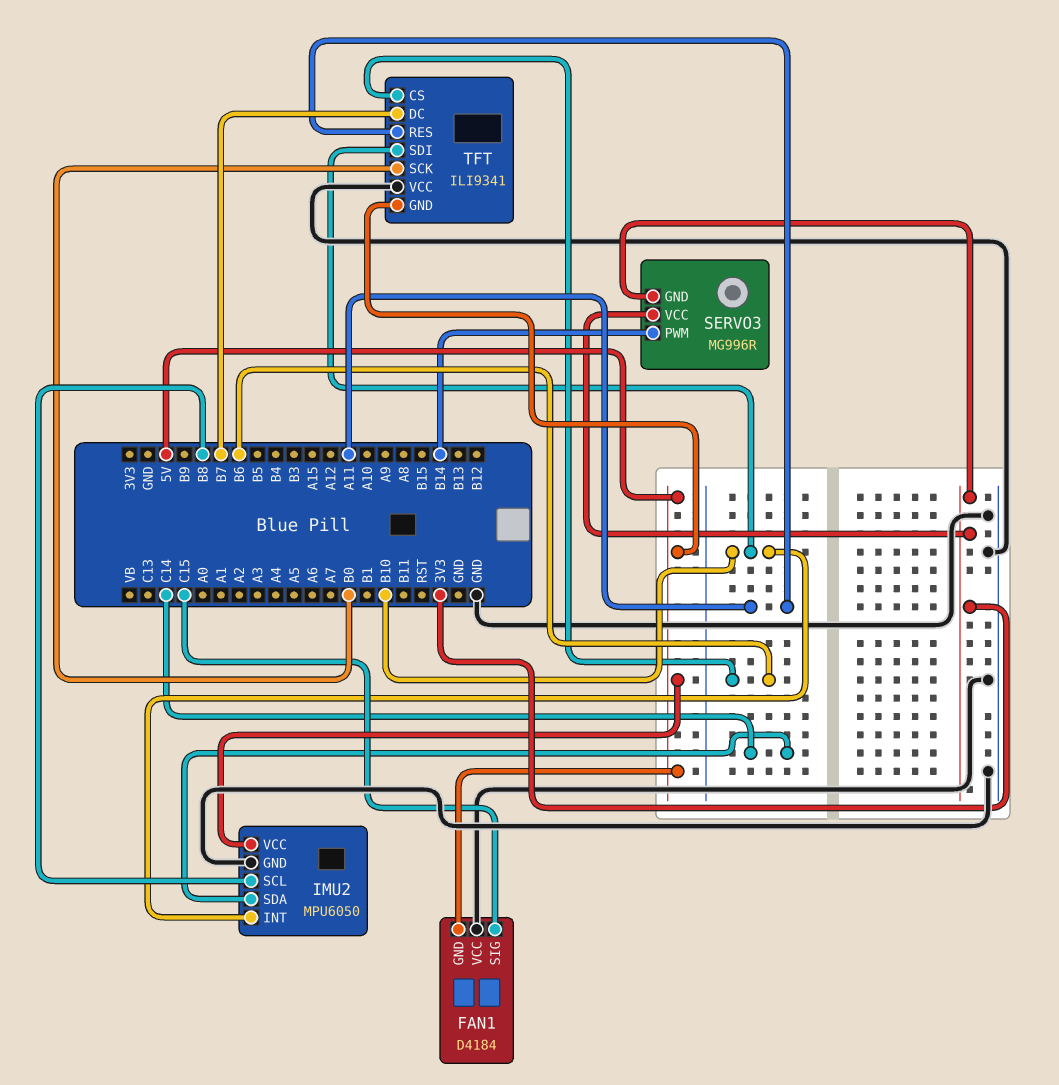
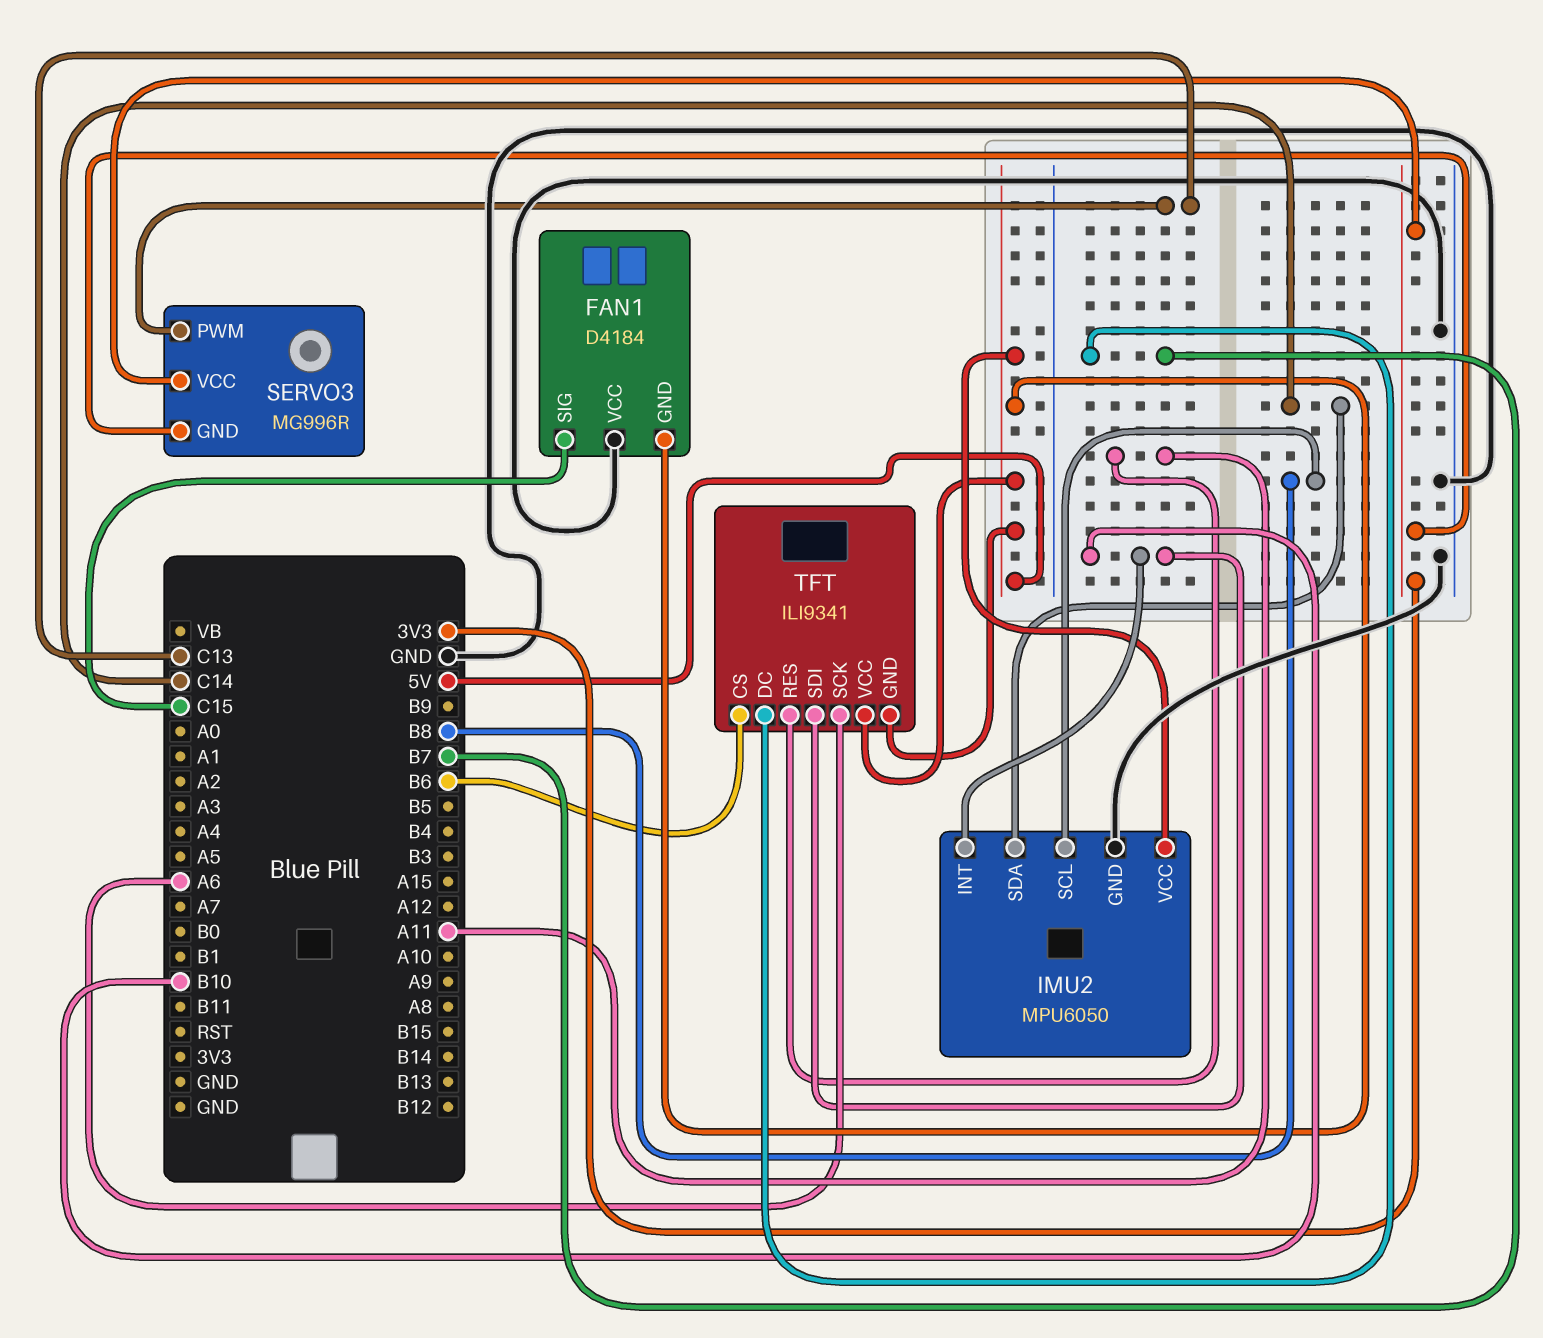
SERVO3 pin PWM: B14 -> C13
TFT pin SCK: B0 -> A6
TFT pin VCC: GND -> 5V

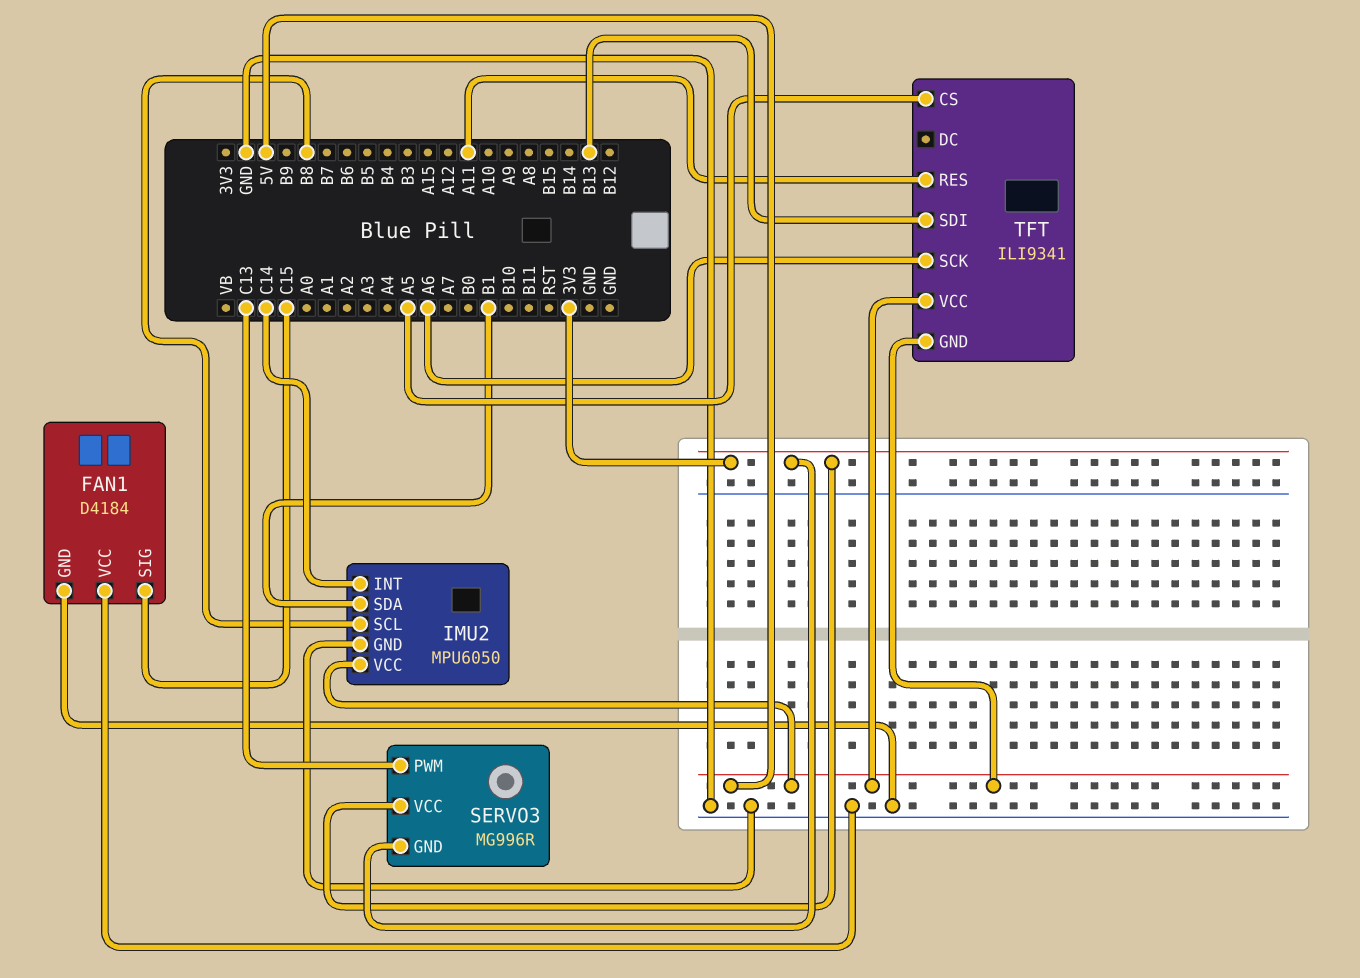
FAN1 pin GND: 5V -> GND
IMU2 pin INT: B10 -> C14
IMU2 pin SDA: C14 -> B1
TFT pin CS: B6 -> A5
TFT pin DC: B7 -> none
TFT pin SDI: B10 -> B13

